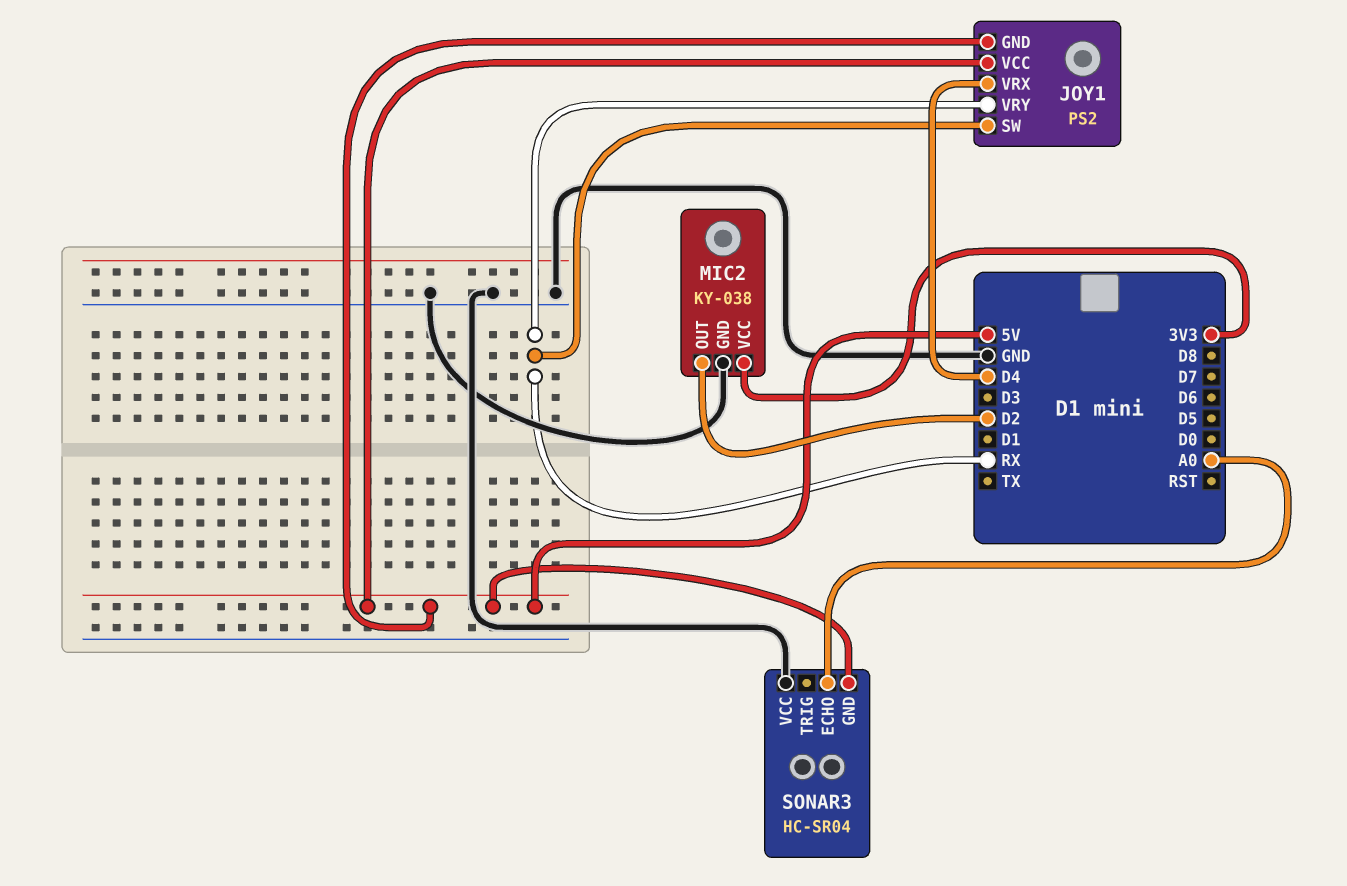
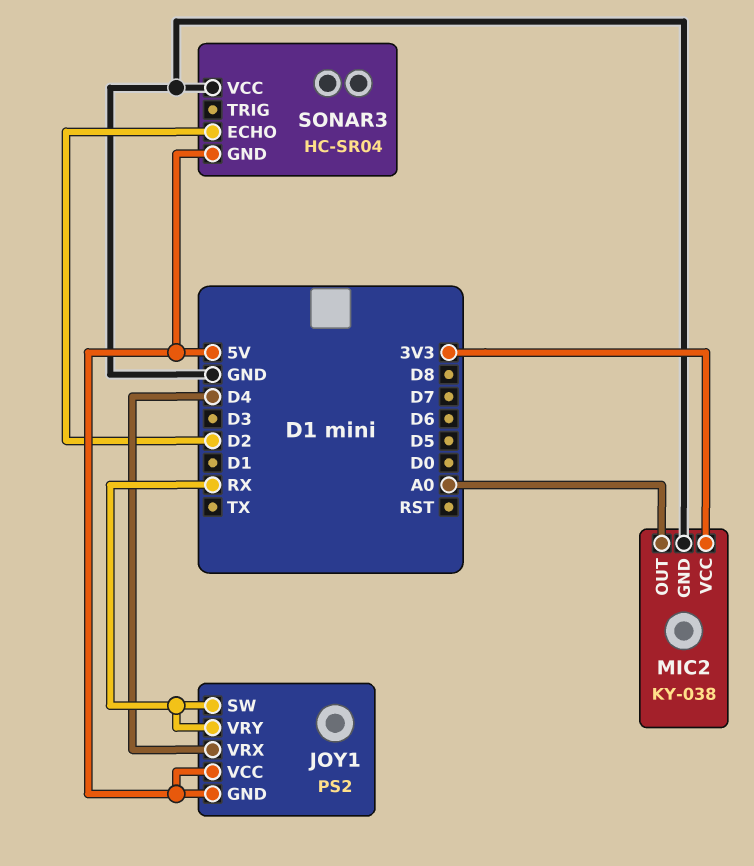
MIC2 pin OUT: D2 -> A0
SONAR3 pin ECHO: A0 -> D2

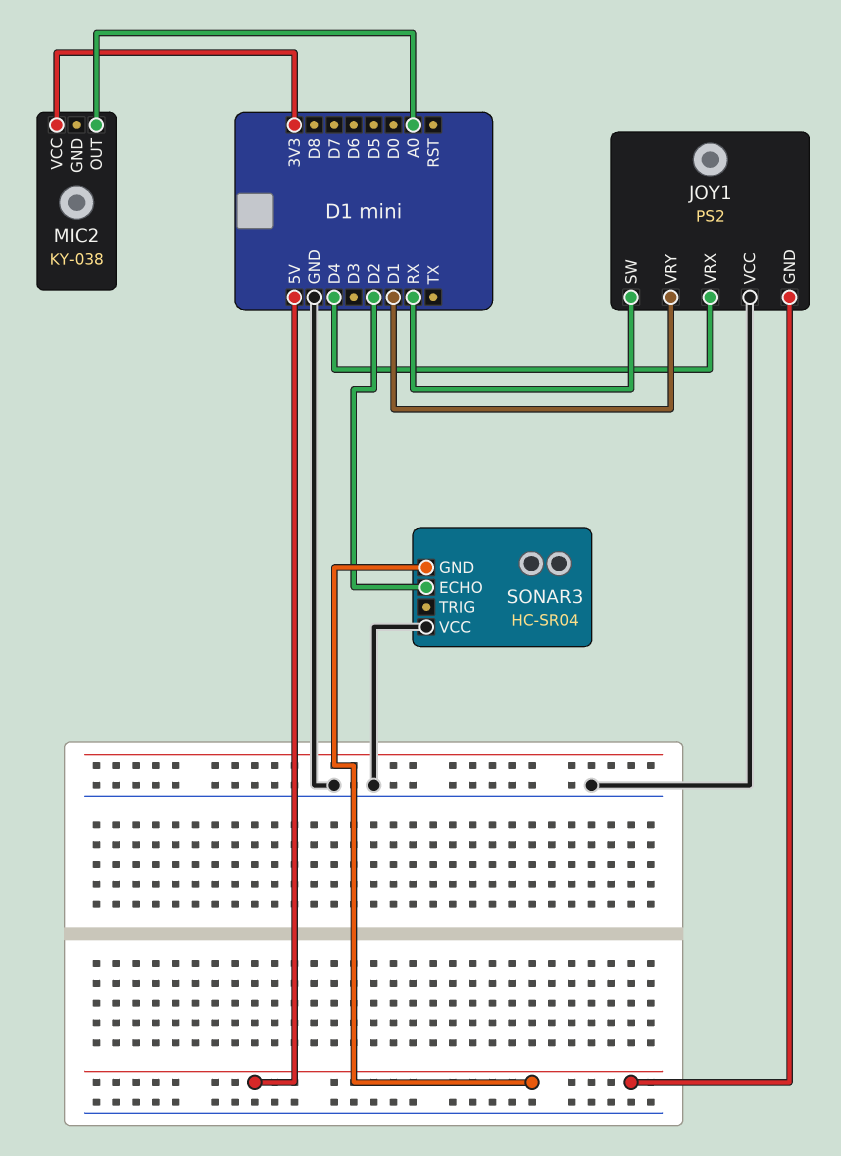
JOY1 pin VCC: 5V -> GND
JOY1 pin VRY: RX -> D1
MIC2 pin GND: GND -> none

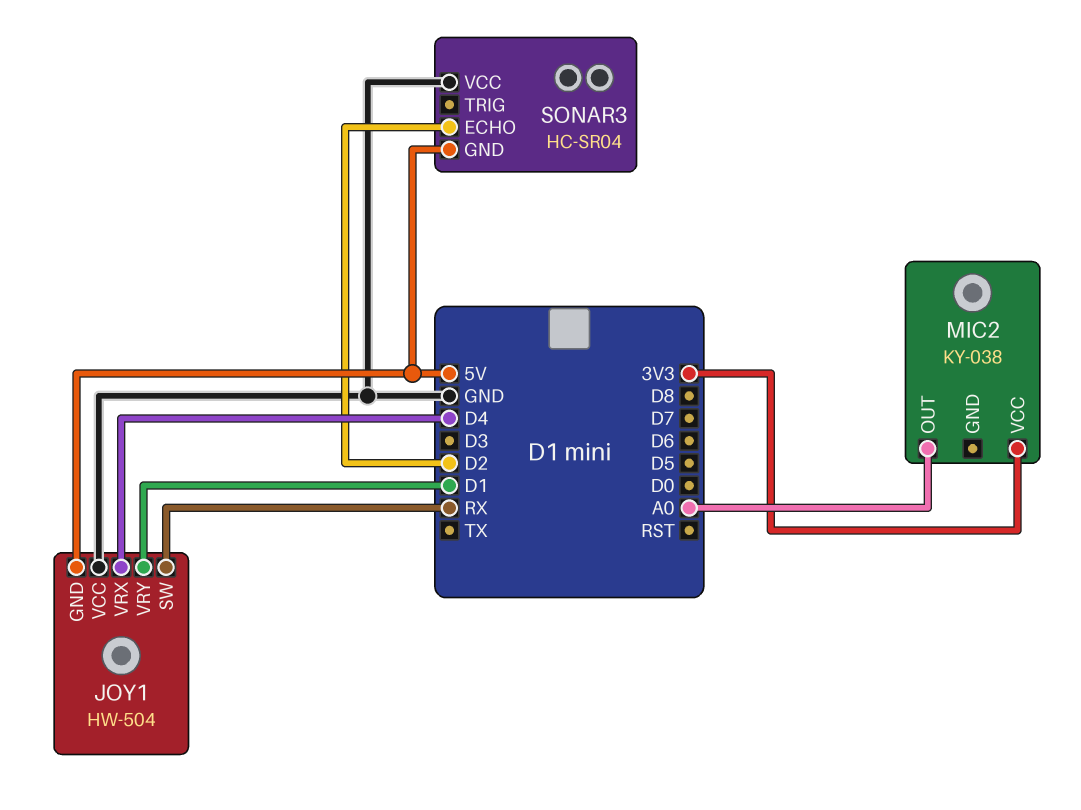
JOY1: PS2 -> HW-504

